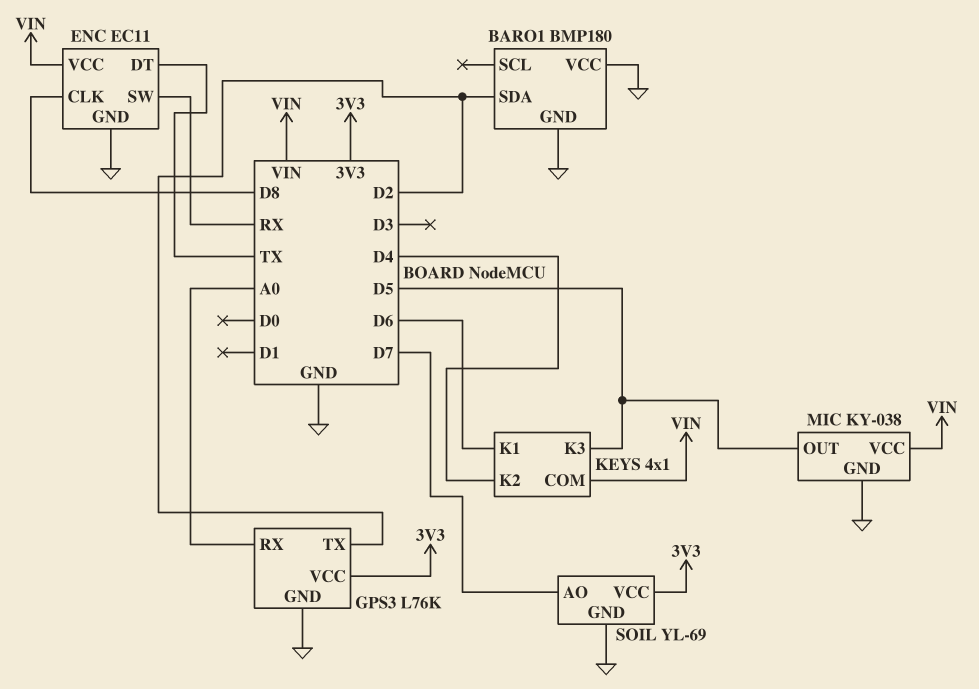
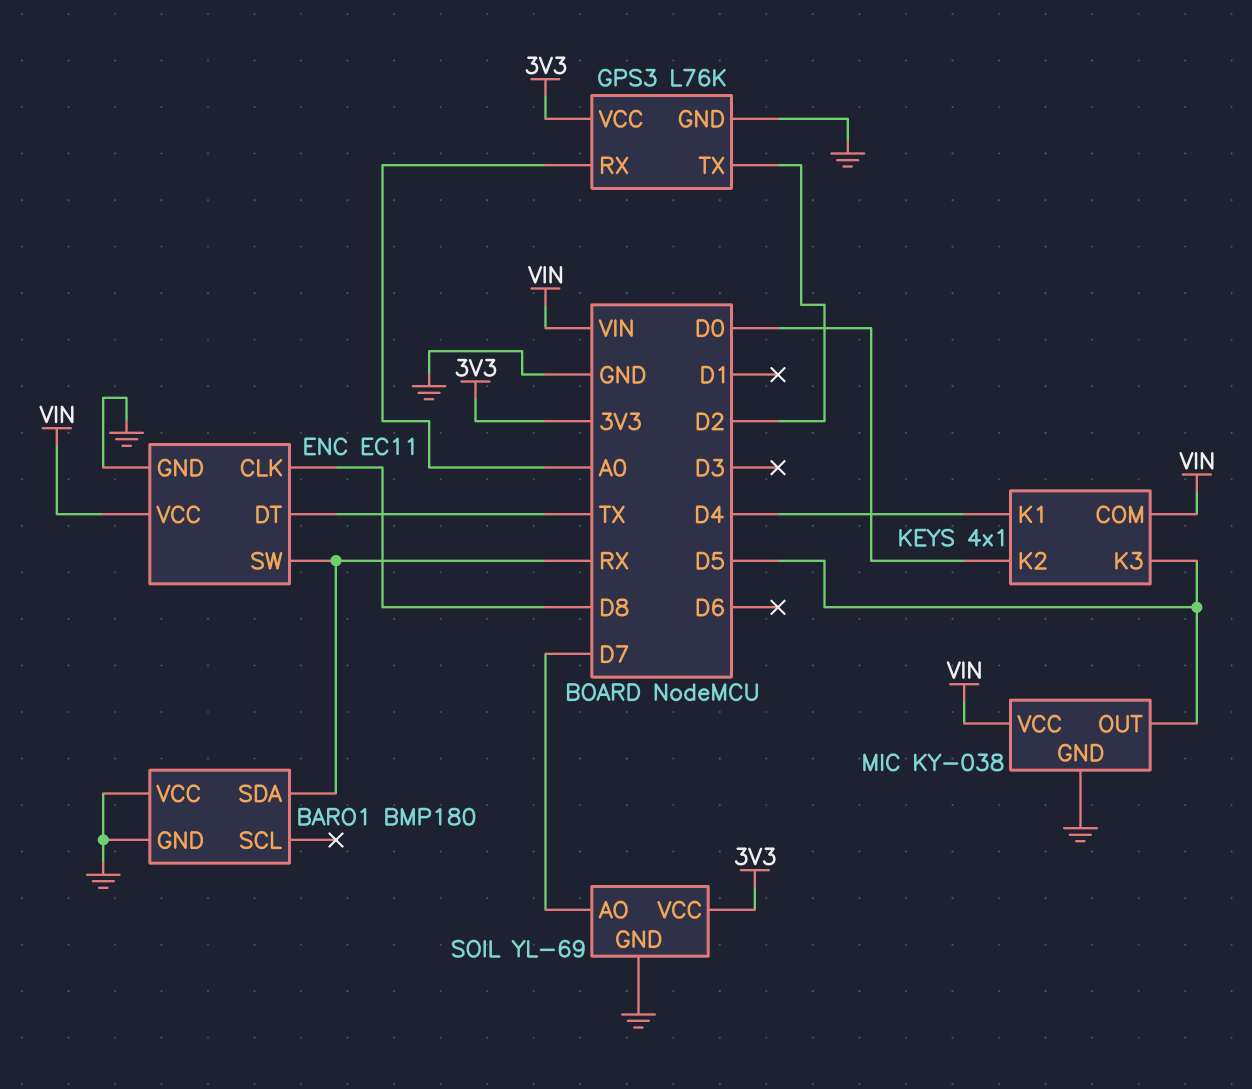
BARO1 pin SDA: D2 -> RX
KEYS pin K1: D6 -> D4
KEYS pin K2: D4 -> D0

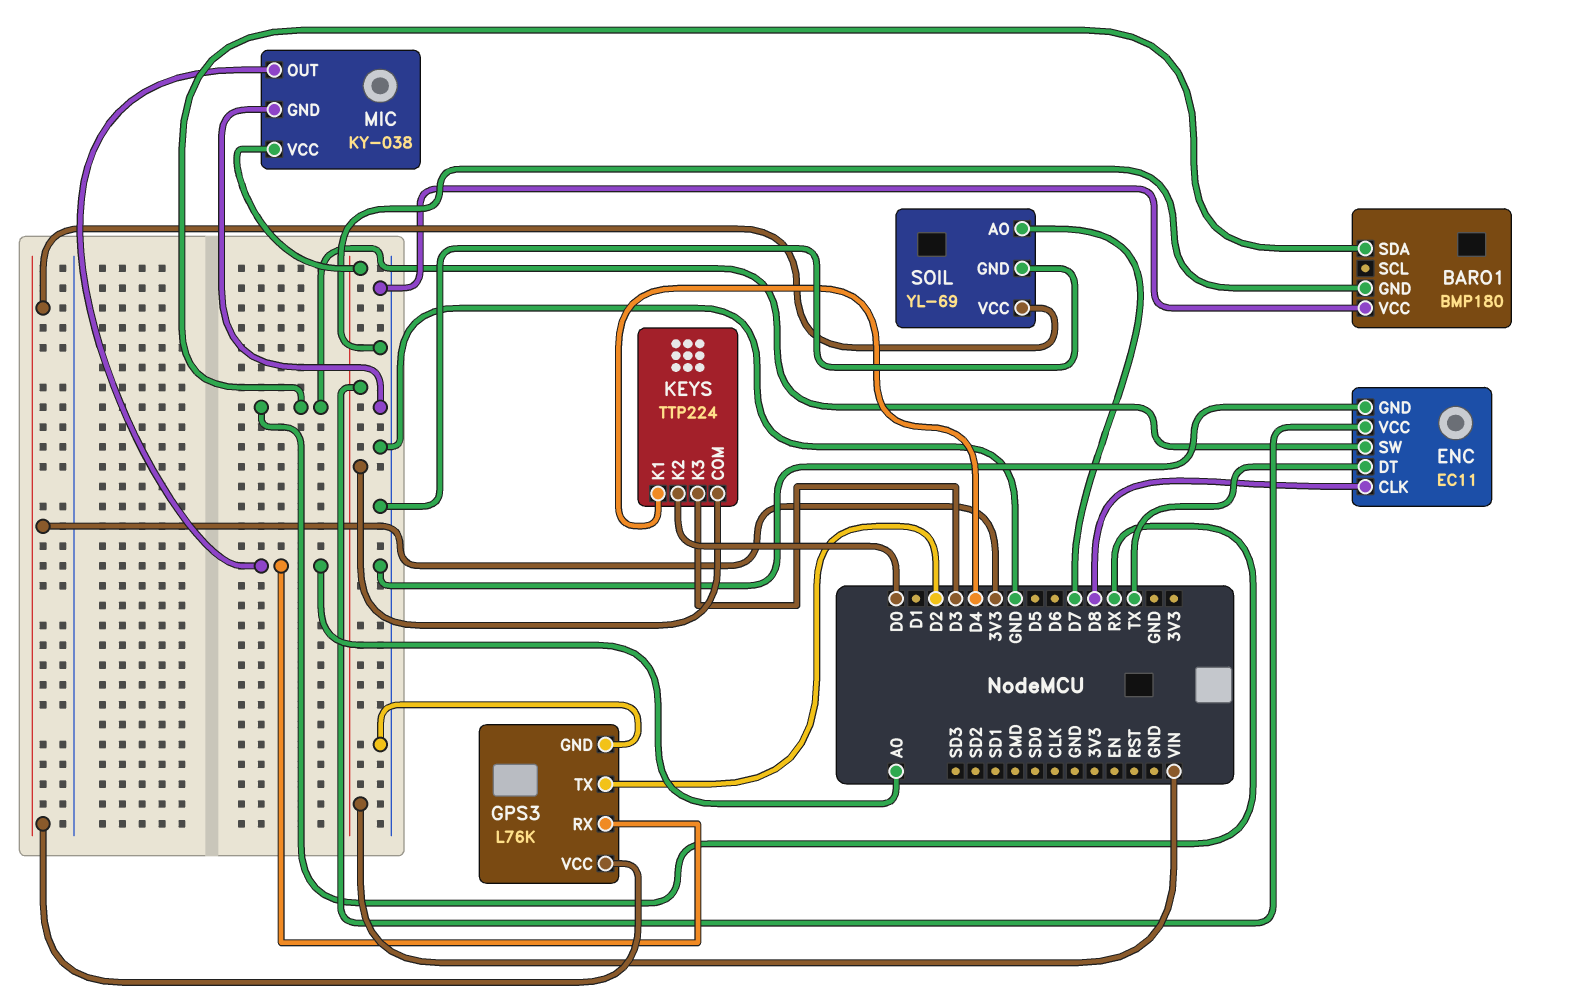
KEYS: 4x1 -> TTP224
KEYS pin K3: D5 -> D3
MIC pin OUT: D5 -> A0

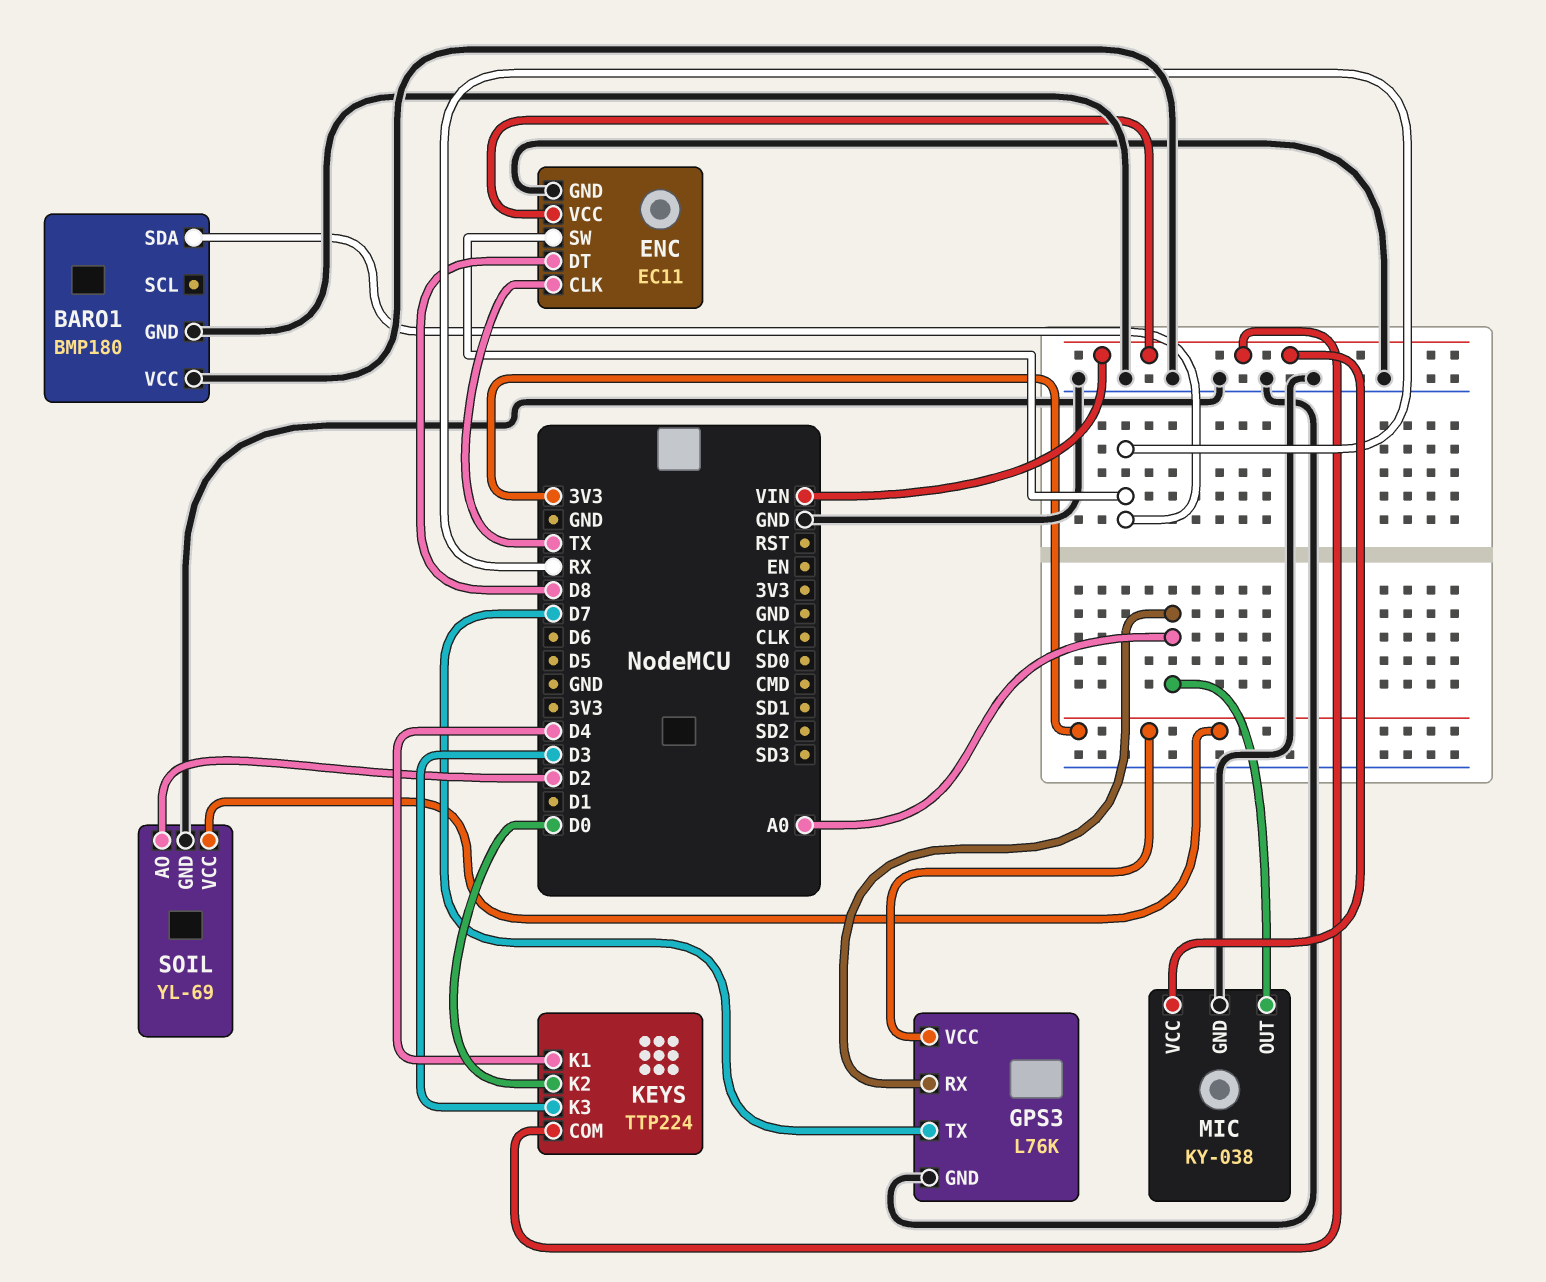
ENC pin CLK: D8 -> TX
ENC pin DT: TX -> D8
GPS3 pin TX: D2 -> D7
SOIL pin AO: D7 -> D2

